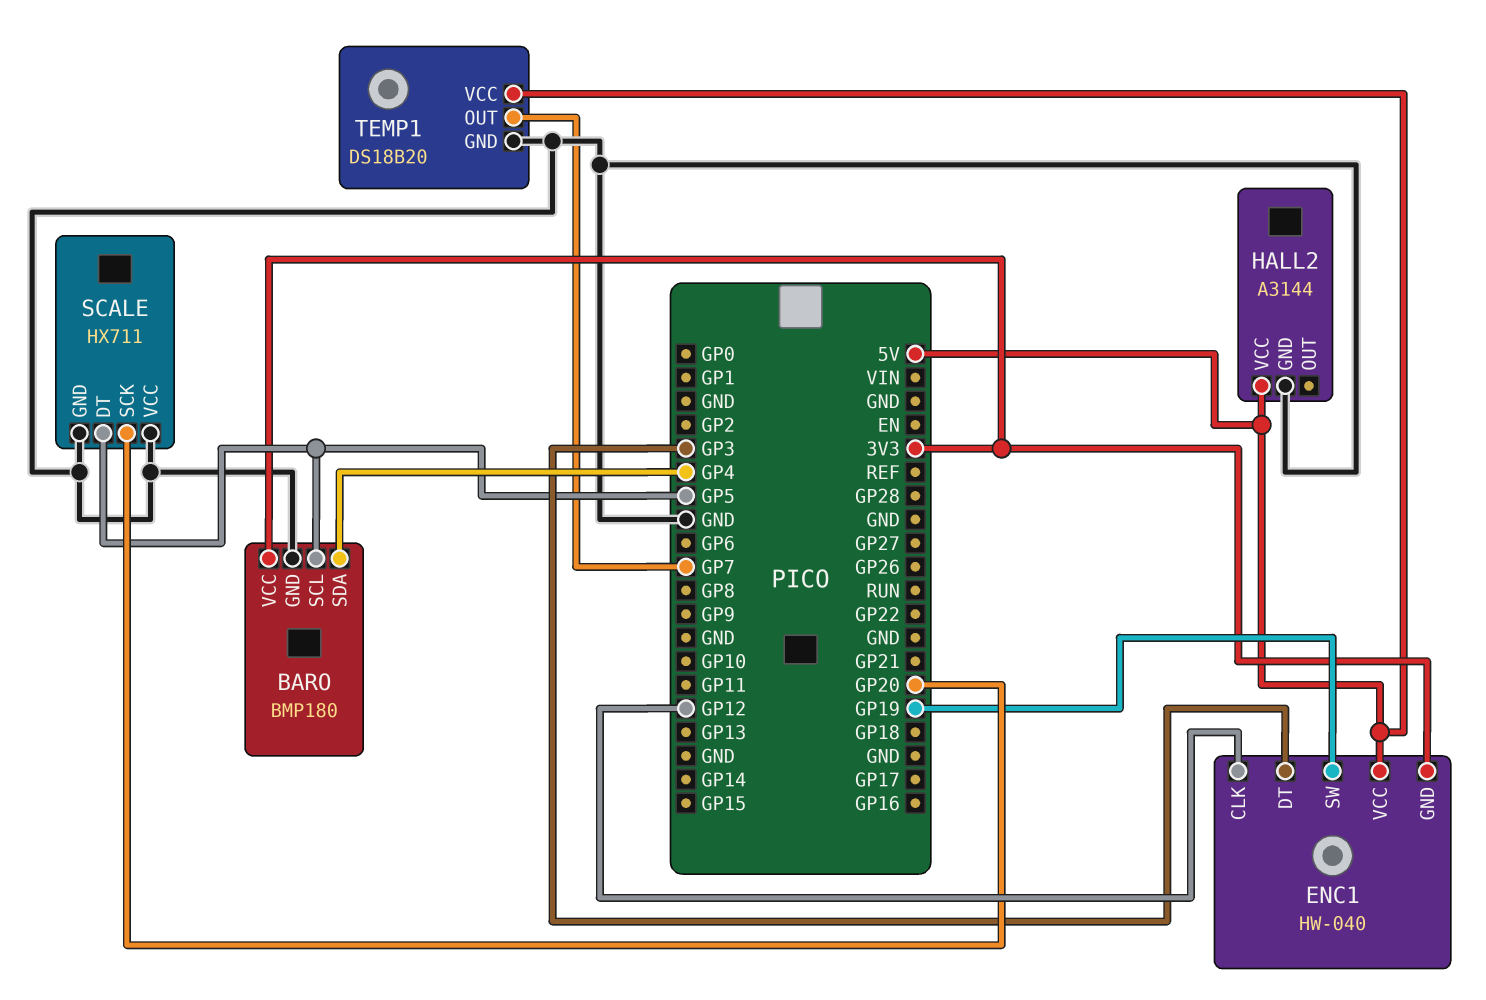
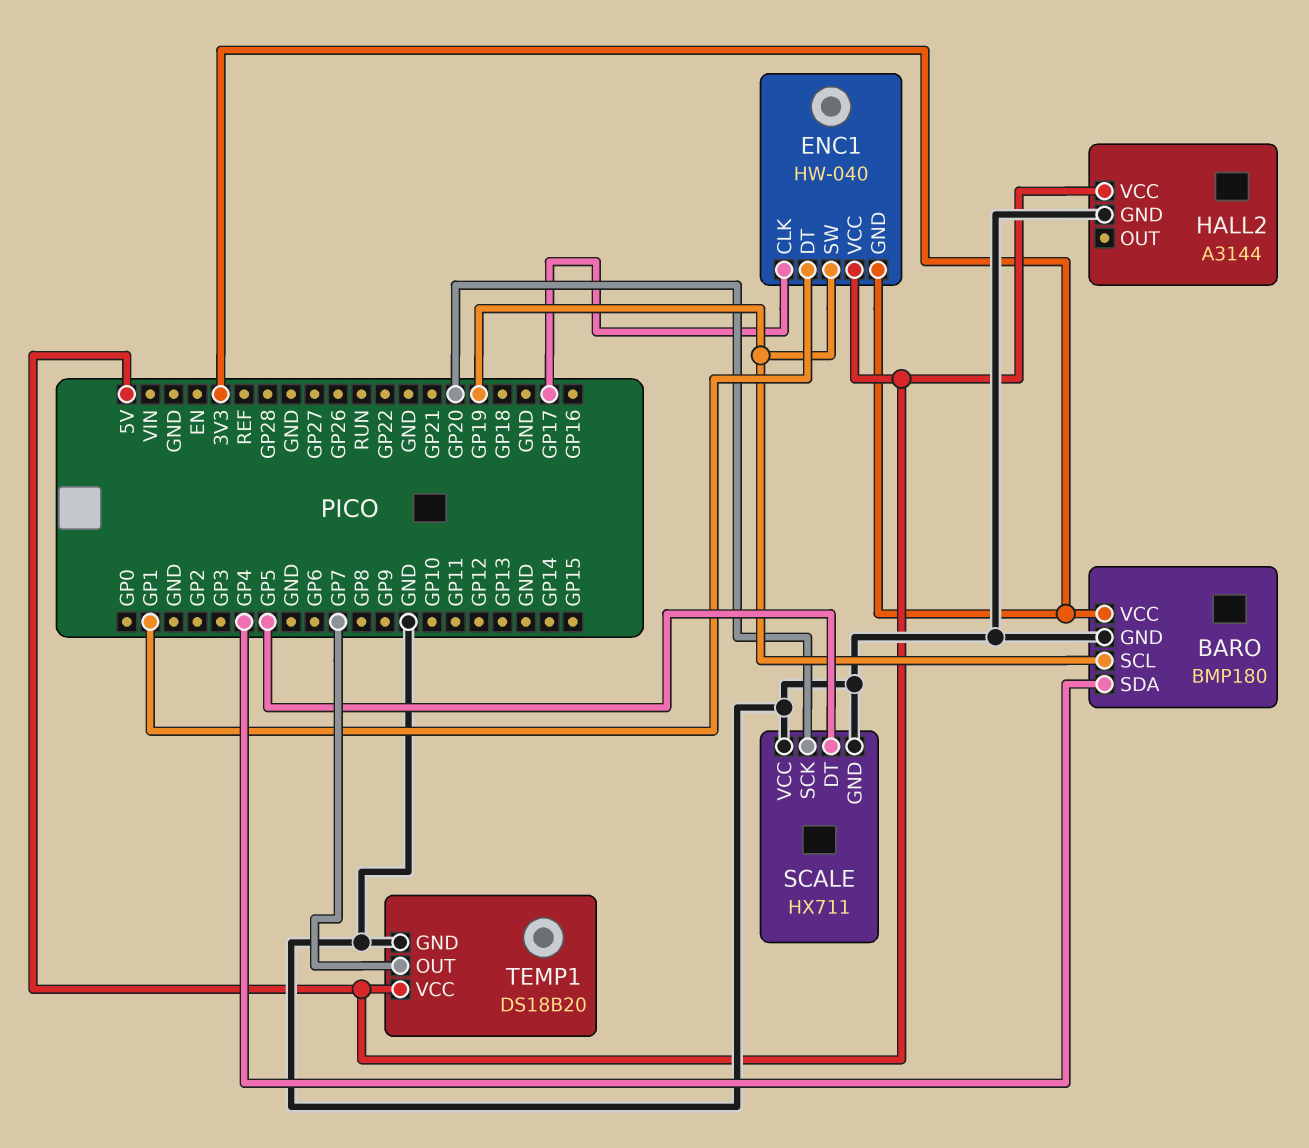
BARO pin SCL: GP5 -> GP19
ENC1 pin CLK: GP12 -> GP17
ENC1 pin DT: GP3 -> GP1

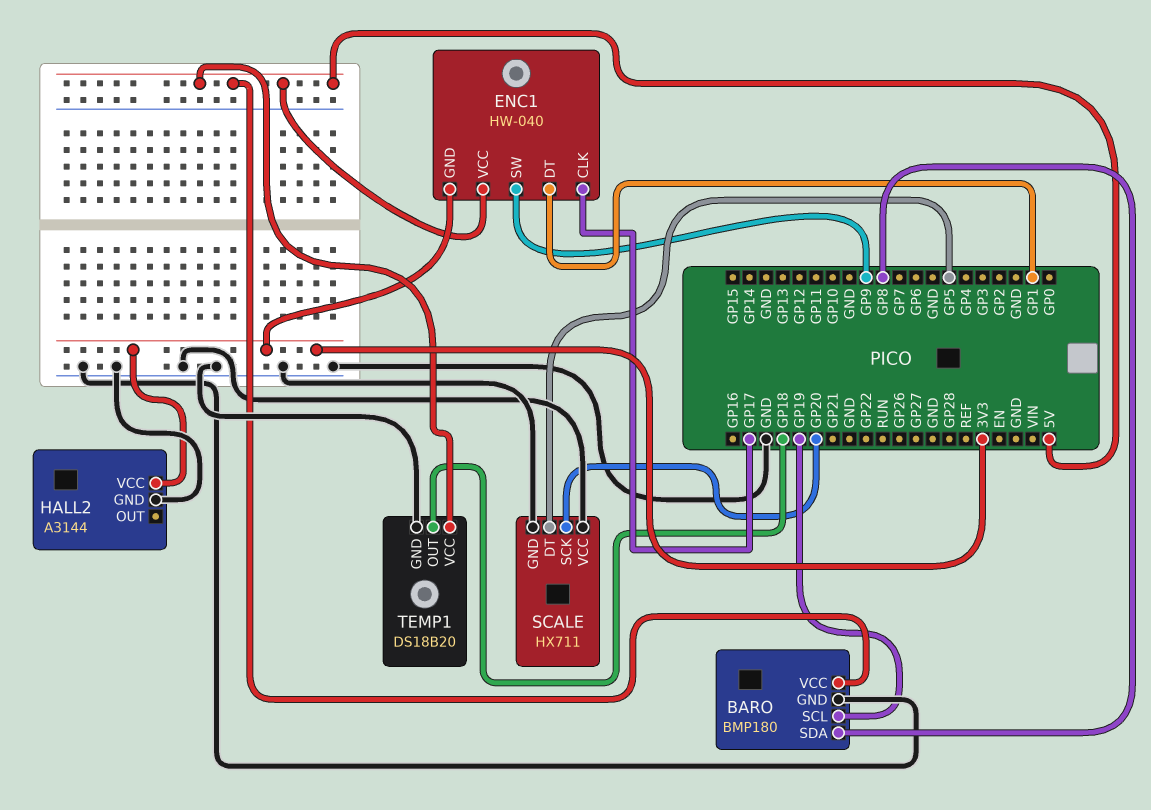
BARO pin SDA: GP4 -> GP8
BARO pin VCC: 3V3 -> 5V
ENC1 pin SW: GP19 -> GP9
HALL2 pin VCC: 5V -> 3V3
TEMP1 pin OUT: GP7 -> GP18

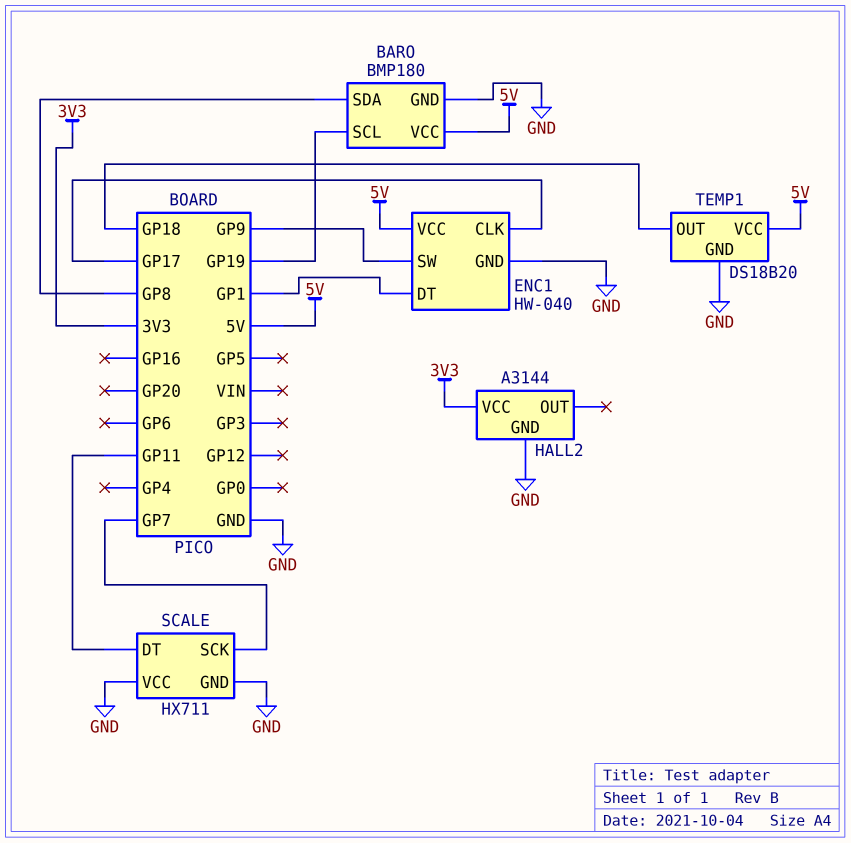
ENC1 pin GND: 3V3 -> GND
SCALE pin DT: GP5 -> GP11
SCALE pin SCK: GP20 -> GP7

